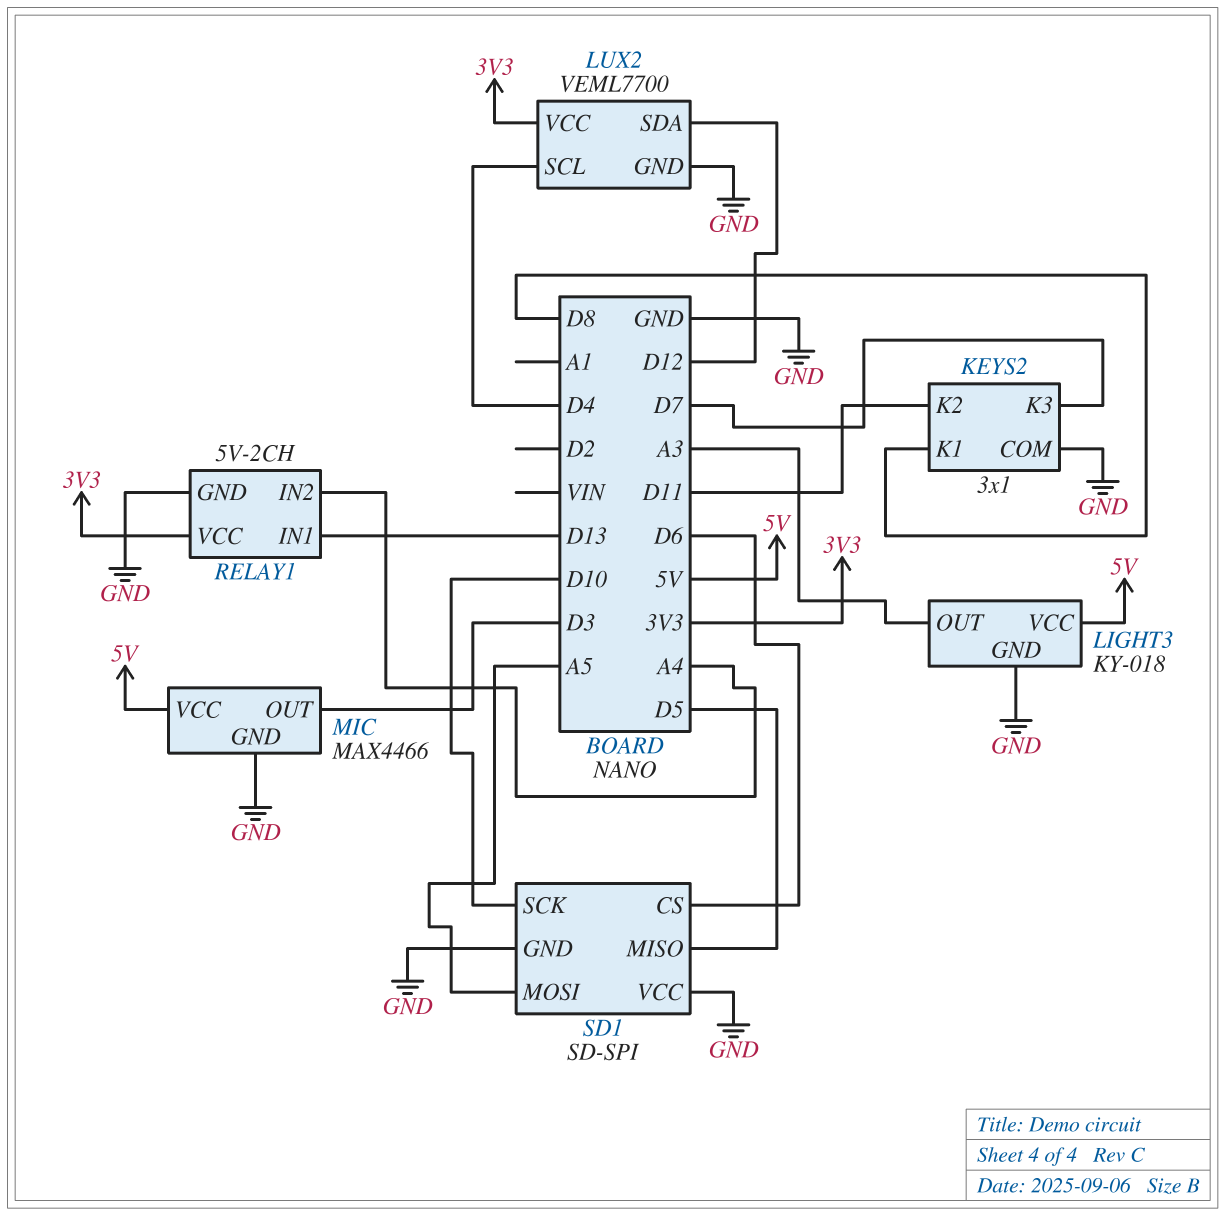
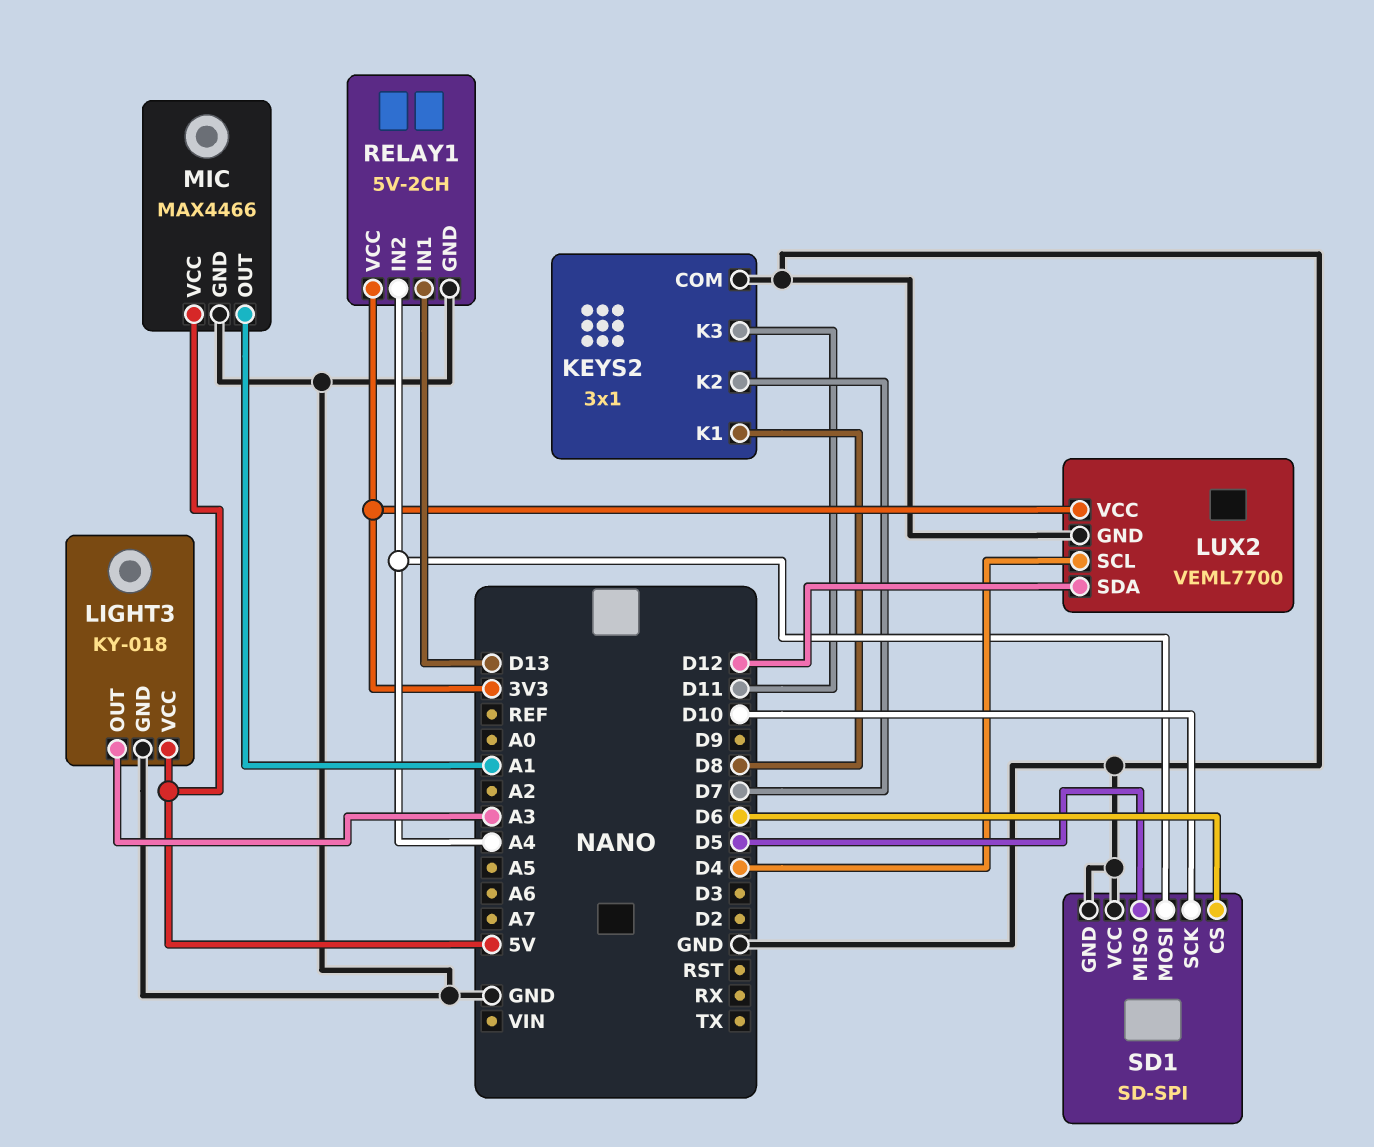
KEYS2 pin K2: D11 -> D7
KEYS2 pin K3: D7 -> D11
MIC pin OUT: D3 -> A1
SD1 pin MOSI: A5 -> A4

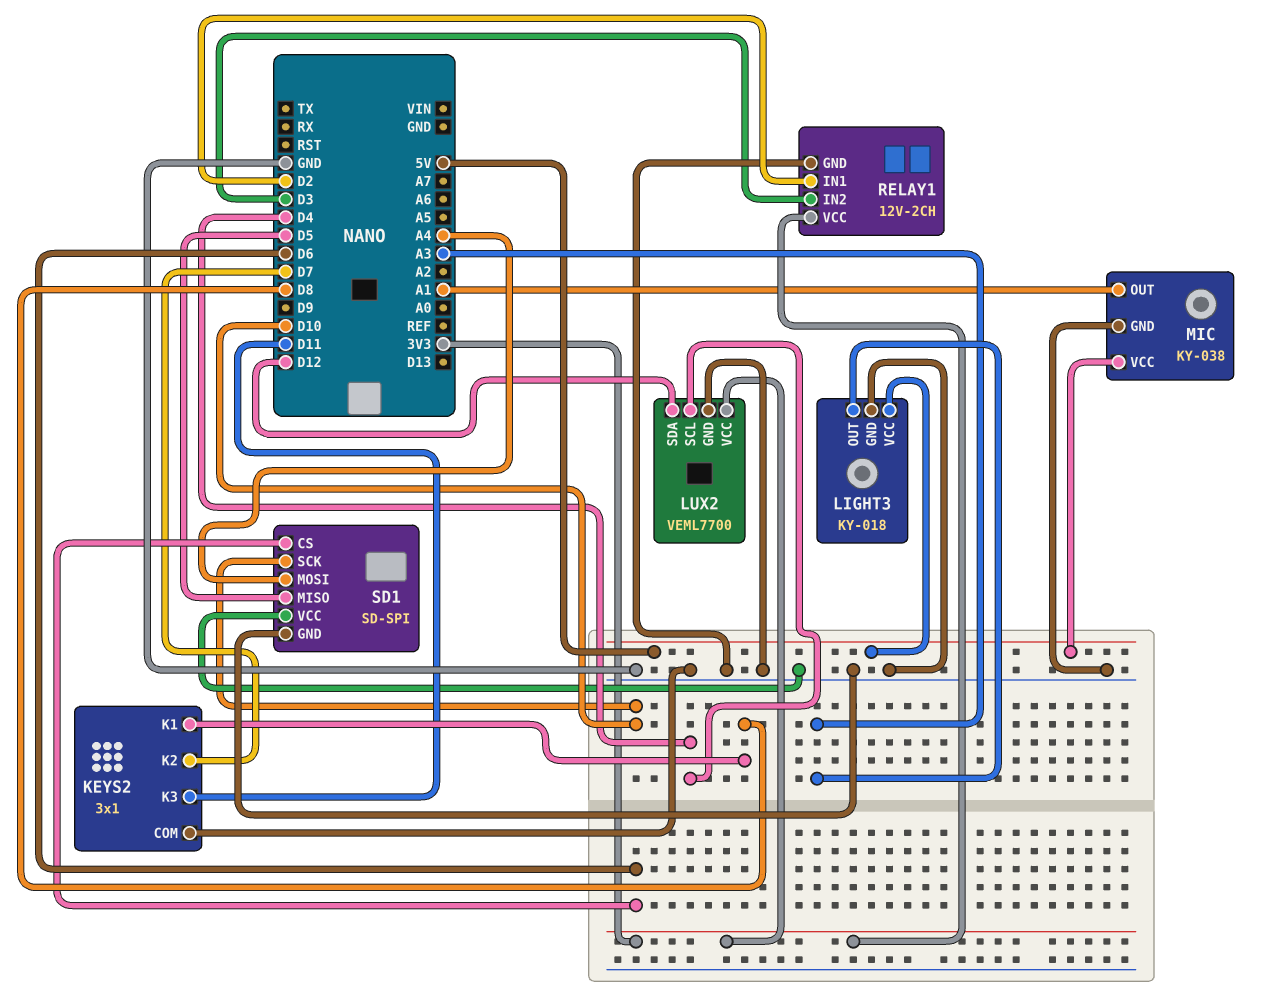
MIC: MAX4466 -> KY-038
RELAY1: 5V-2CH -> 12V-2CH
RELAY1 pin IN1: D13 -> D2
RELAY1 pin IN2: A4 -> D3

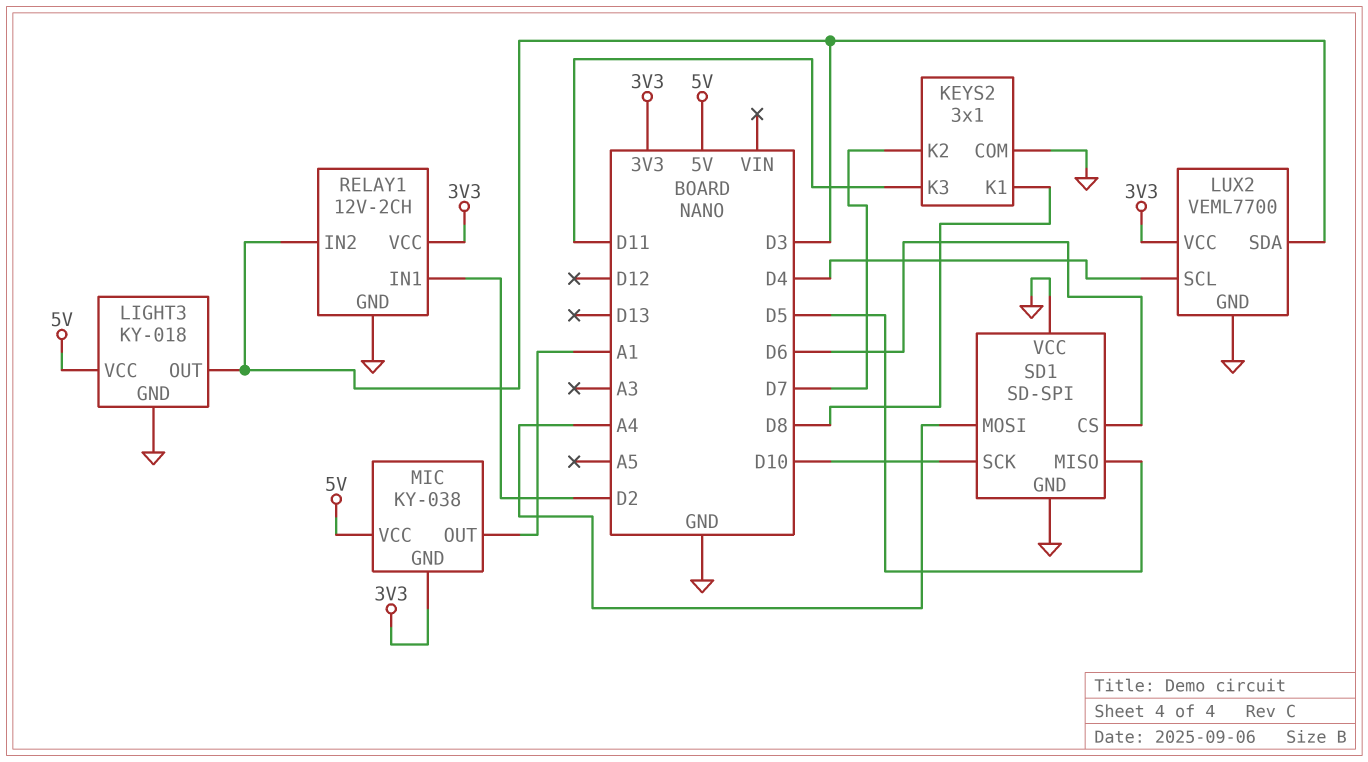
LIGHT3 pin OUT: A3 -> D3
LUX2 pin SDA: D12 -> D3
MIC pin GND: GND -> 3V3

